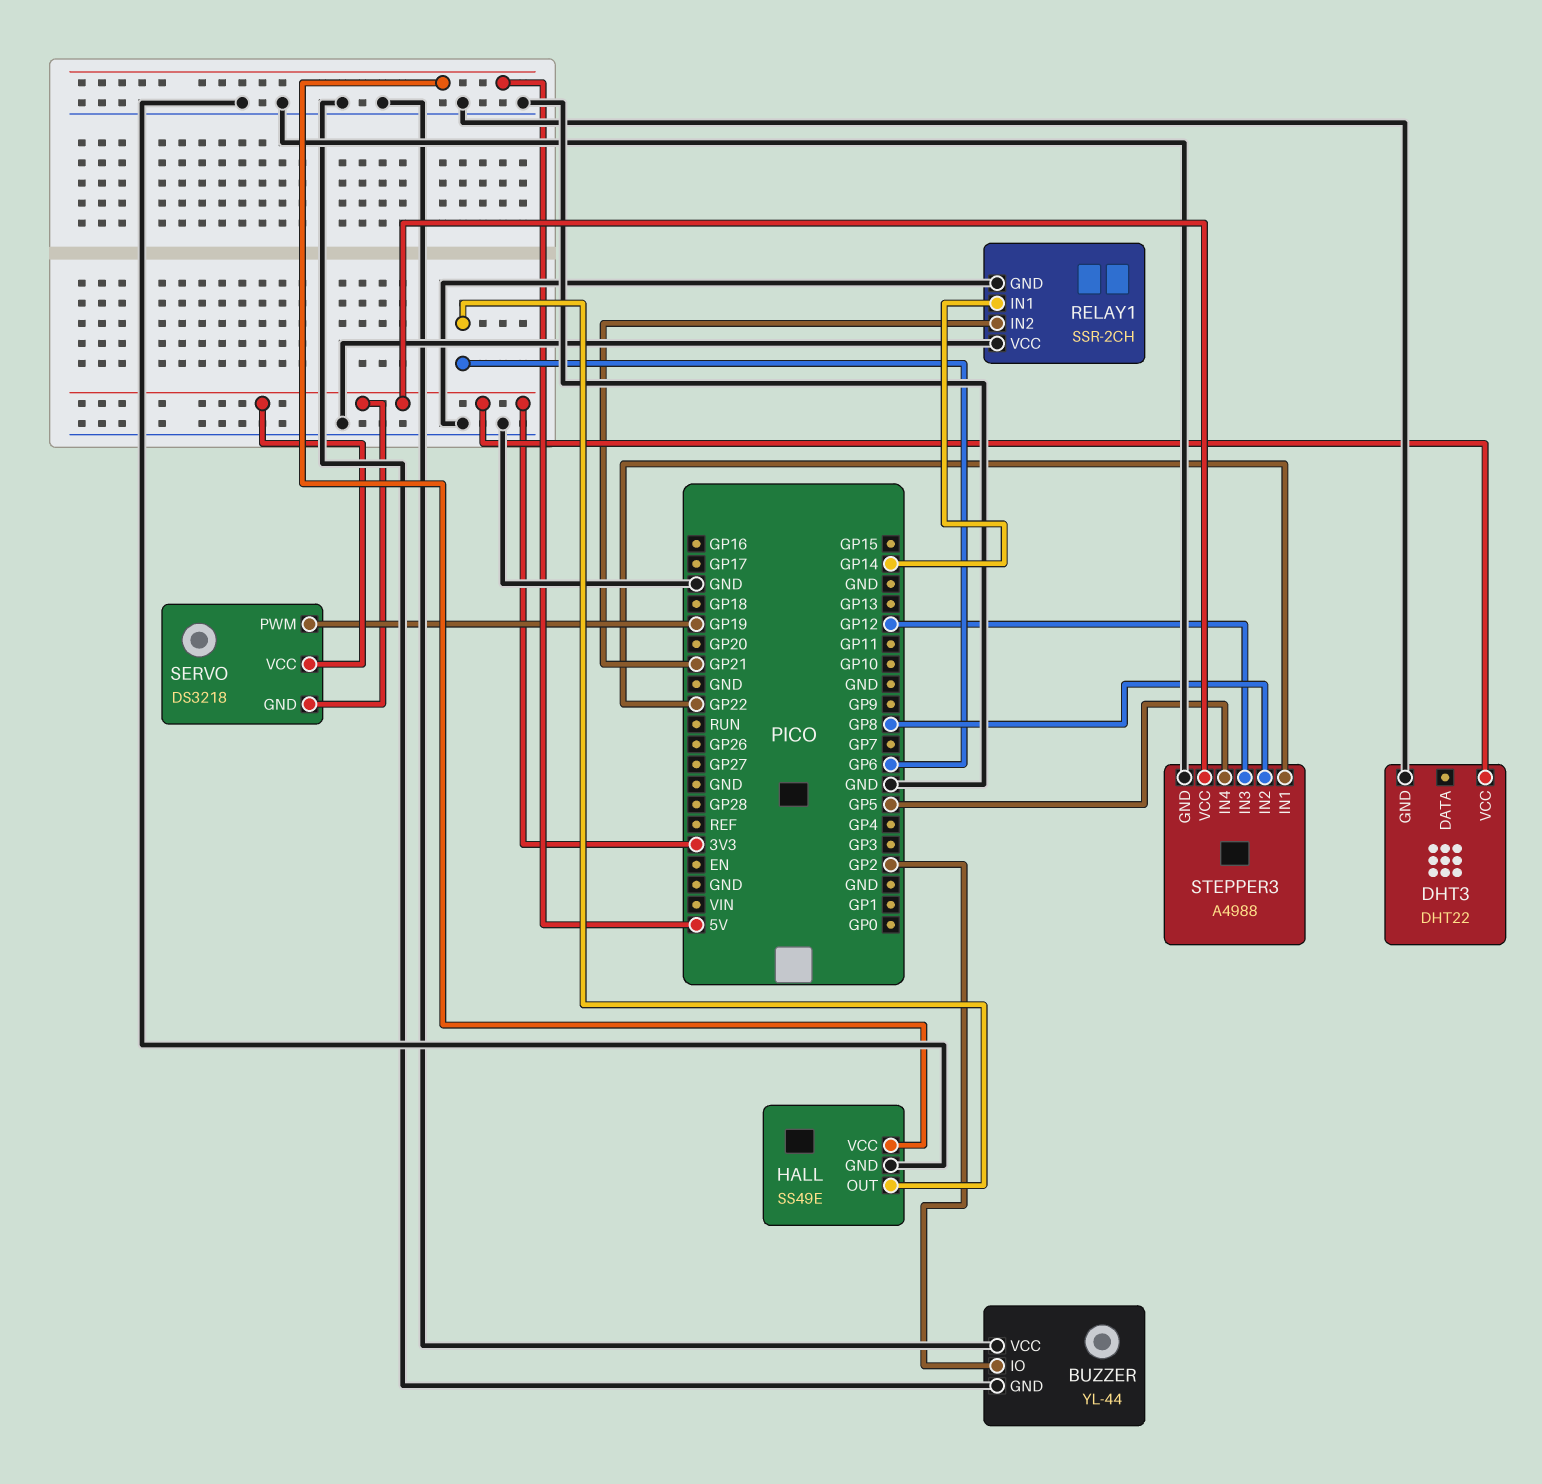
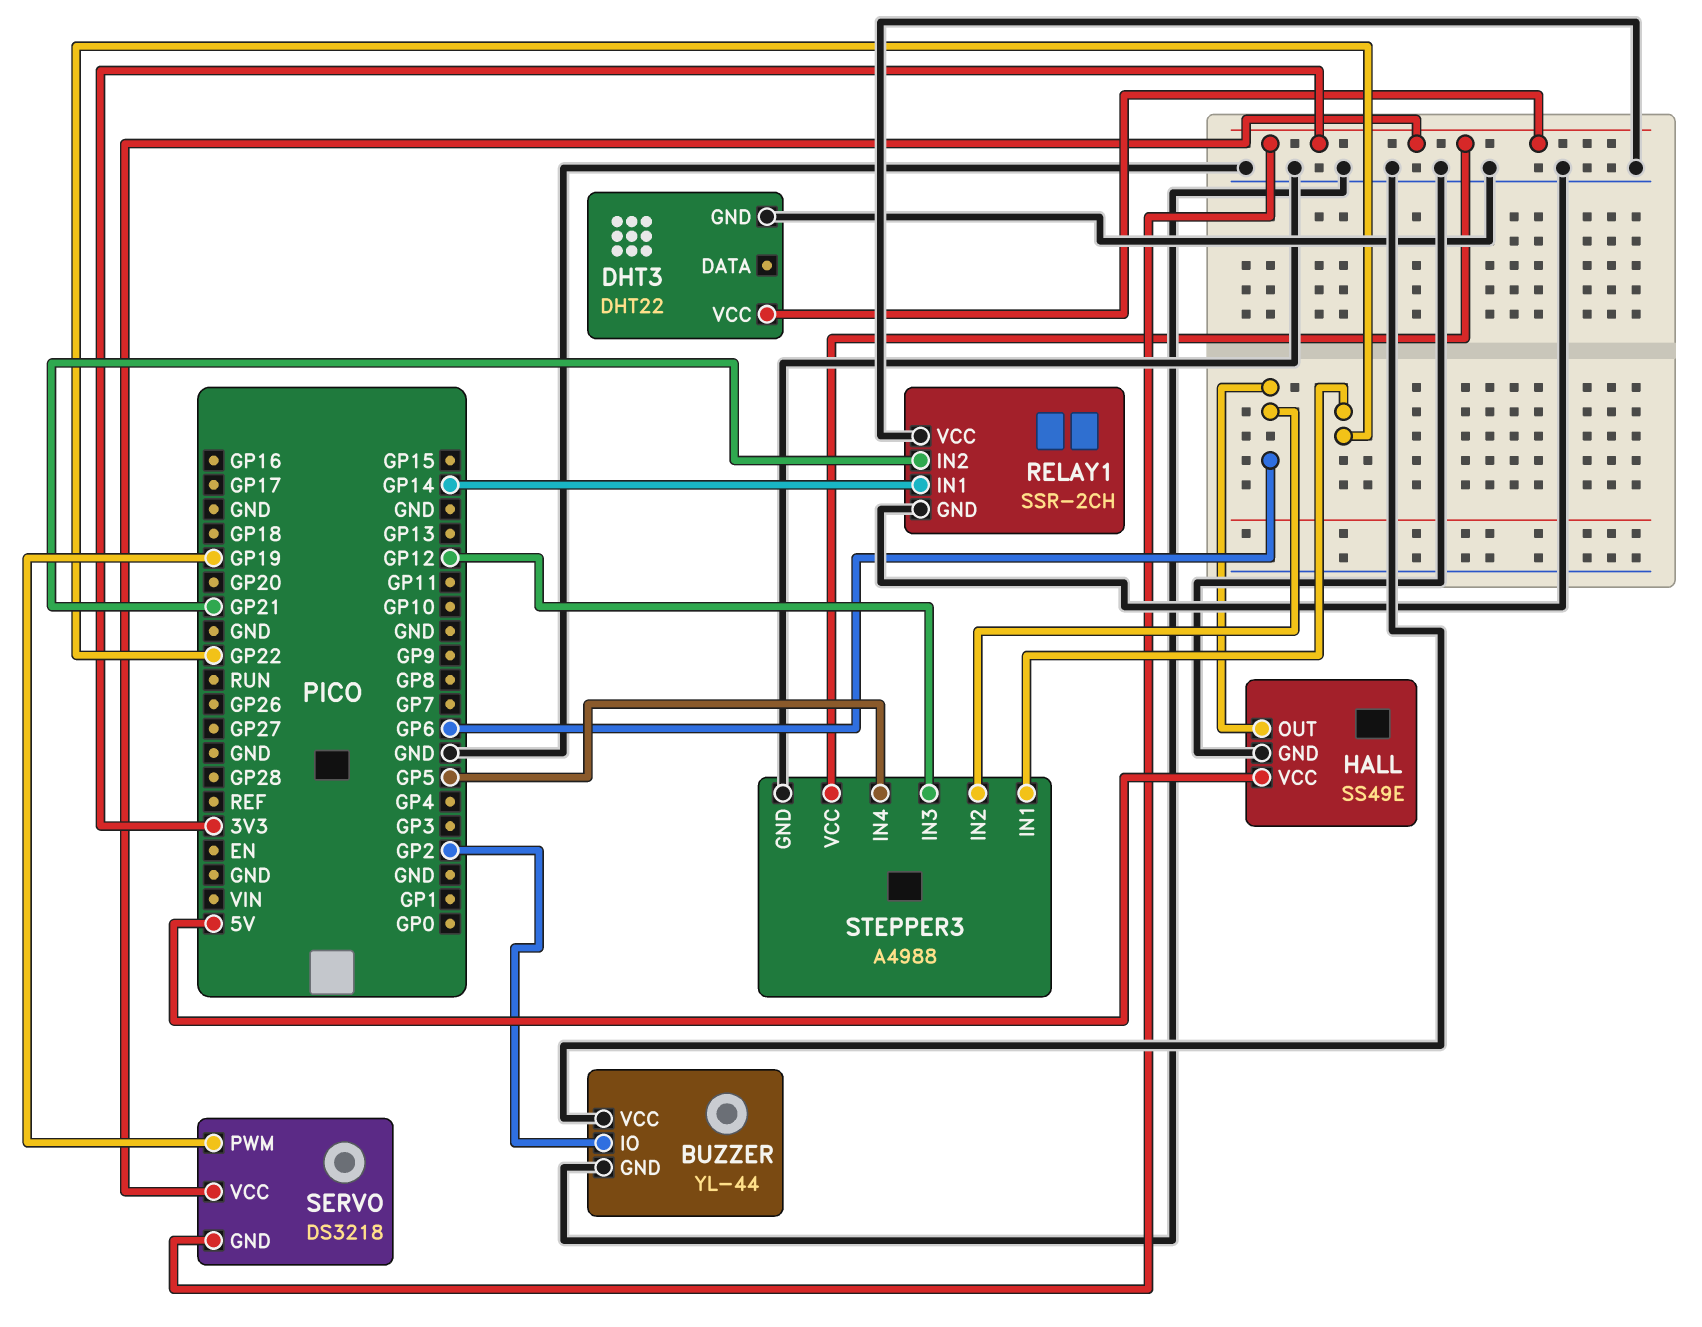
STEPPER3 pin IN2: GP8 -> GP6

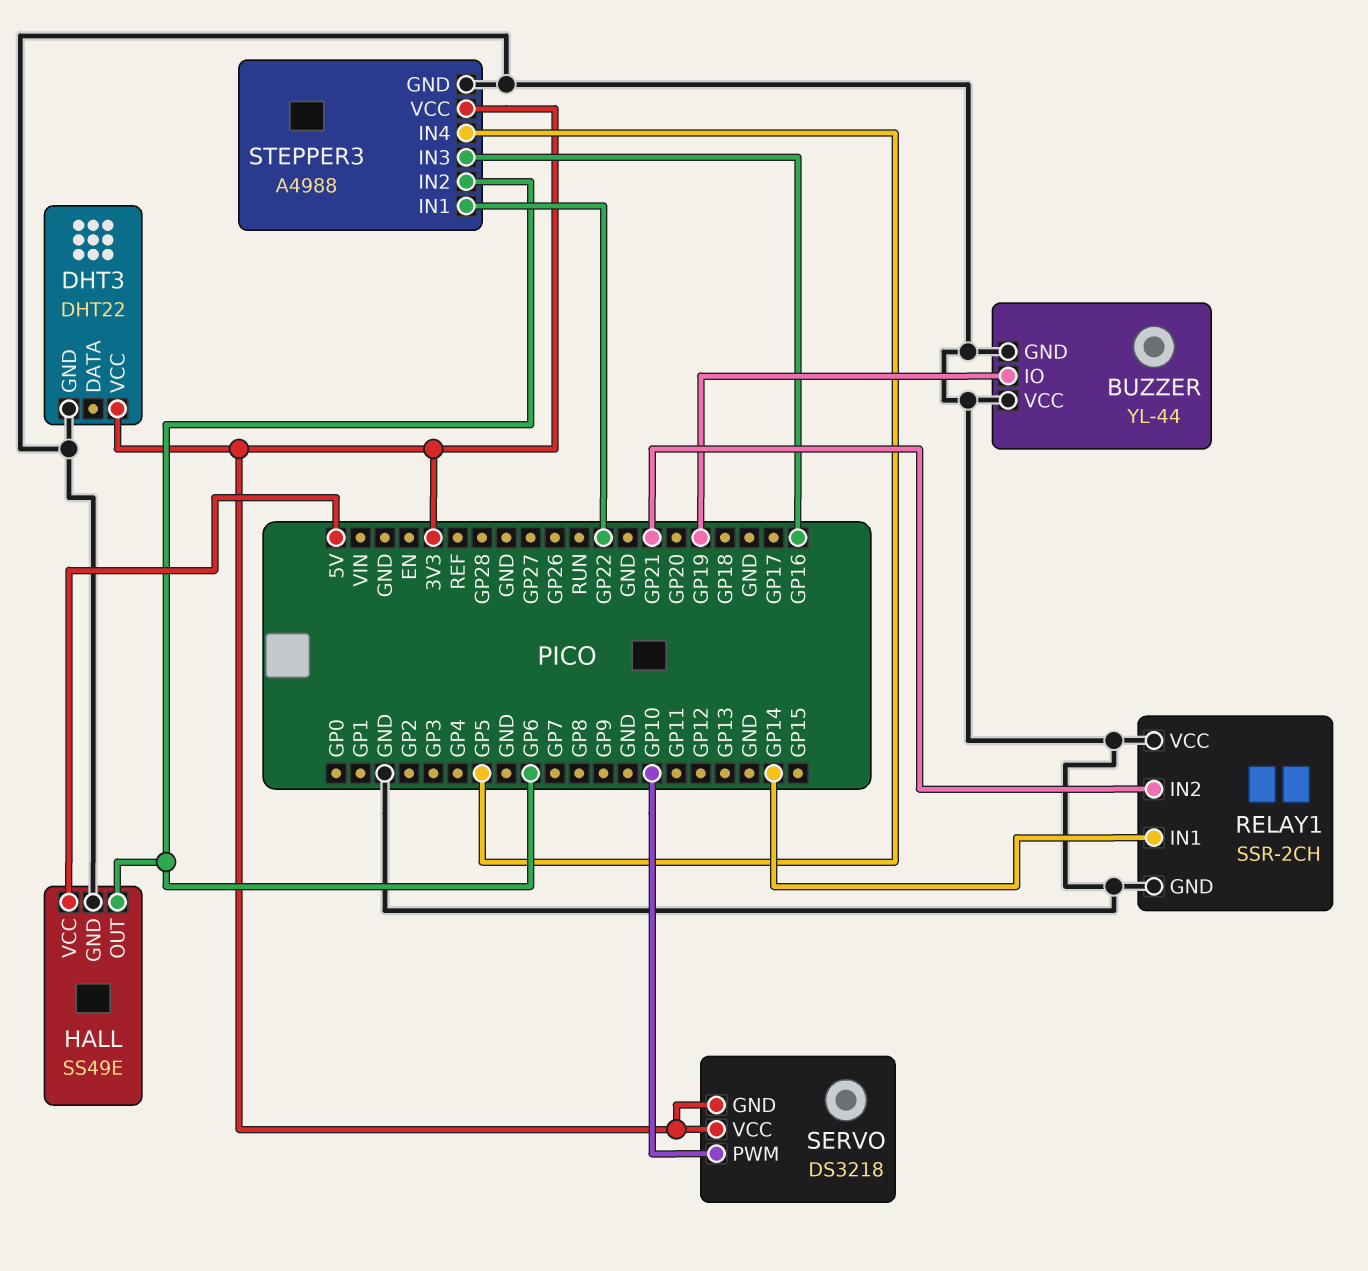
BUZZER pin IO: GP2 -> GP19
SERVO pin PWM: GP19 -> GP10
STEPPER3 pin IN3: GP12 -> GP16

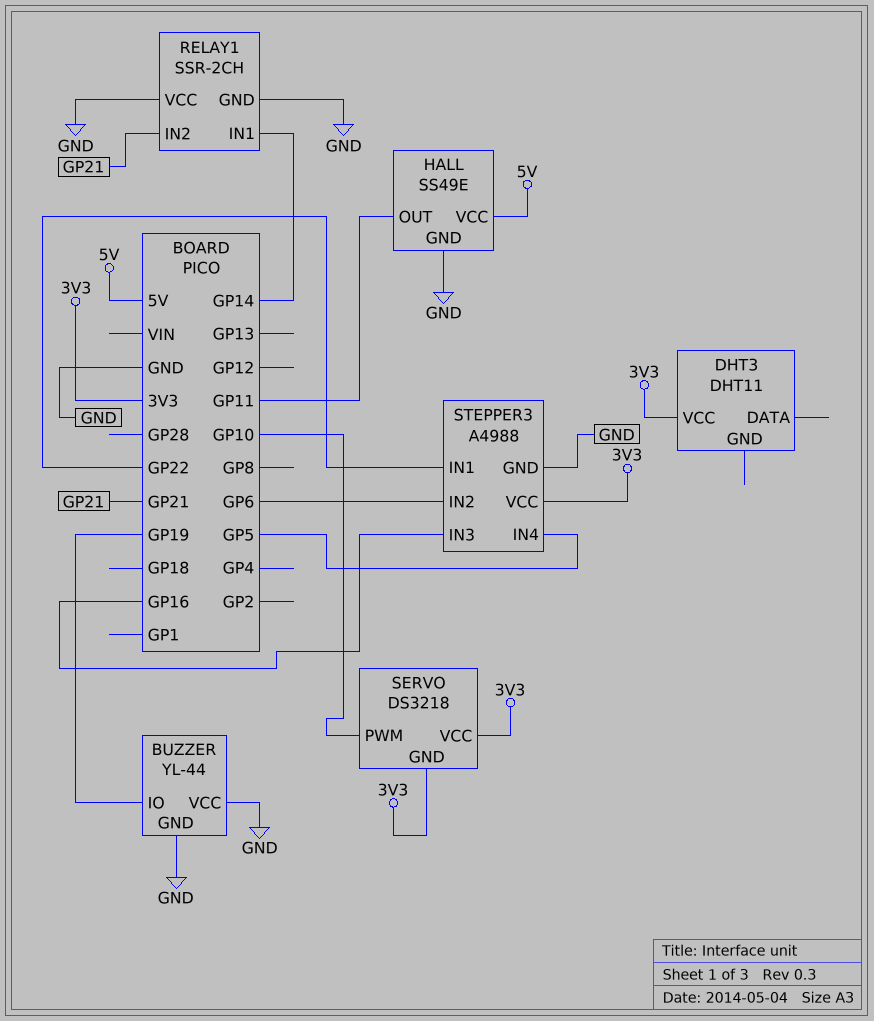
DHT3: DHT22 -> DHT11
DHT3 pin GND: GND -> none
HALL pin OUT: GP6 -> GP11

